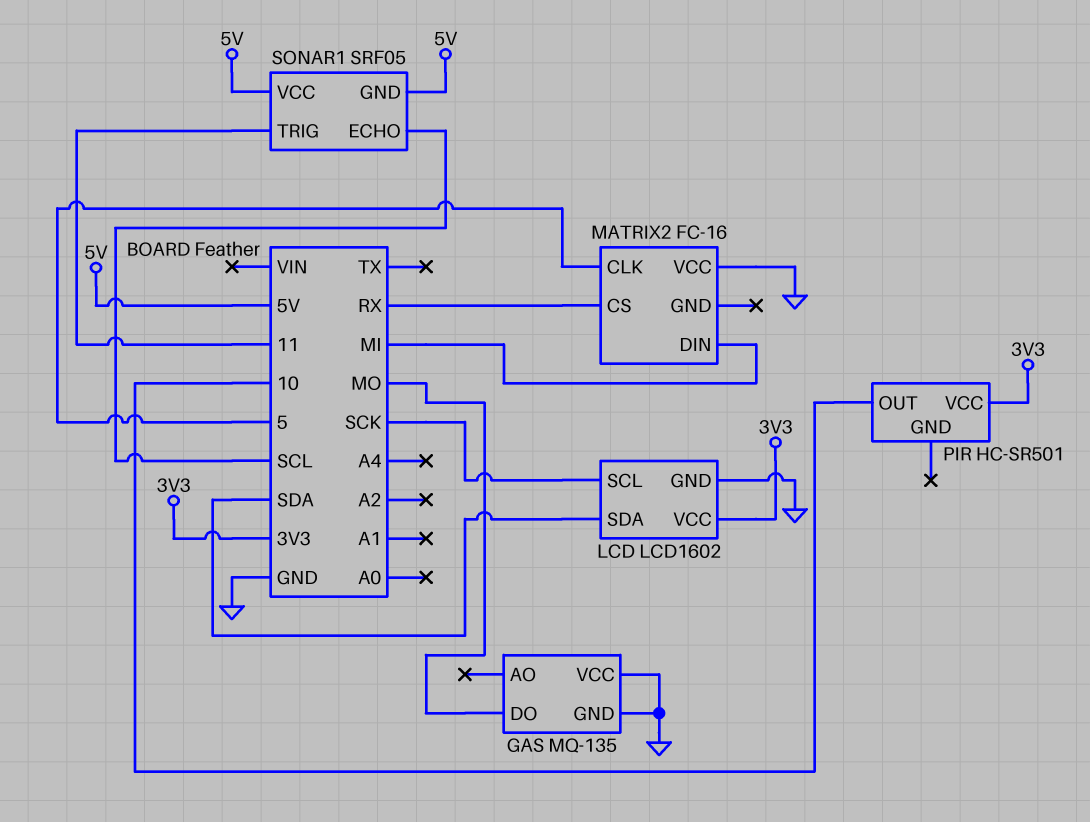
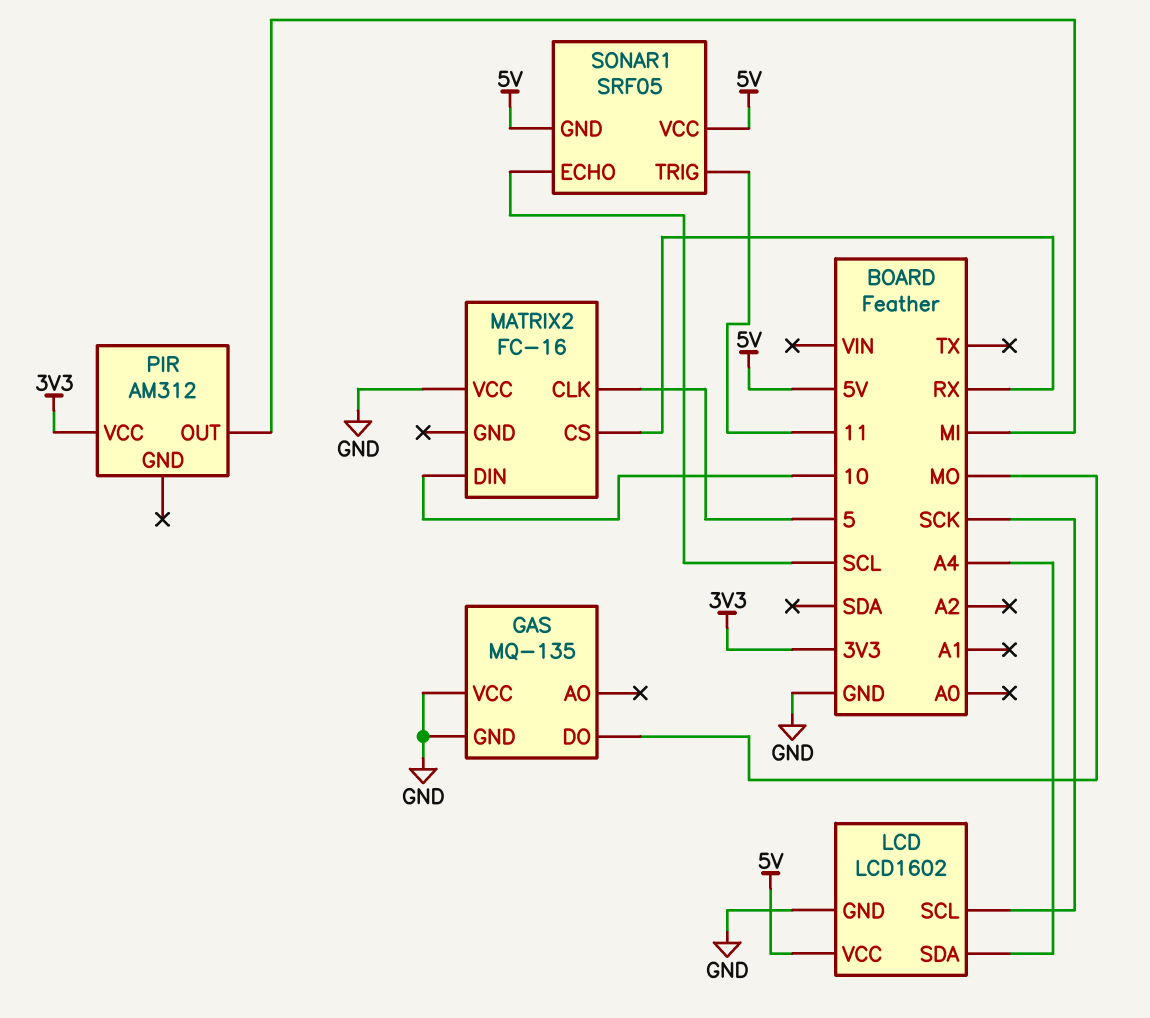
LCD pin SDA: SDA -> A4
LCD pin VCC: 3V3 -> 5V
MATRIX2 pin DIN: MI -> 10
PIR: HC-SR501 -> AM312
PIR pin OUT: 10 -> MI

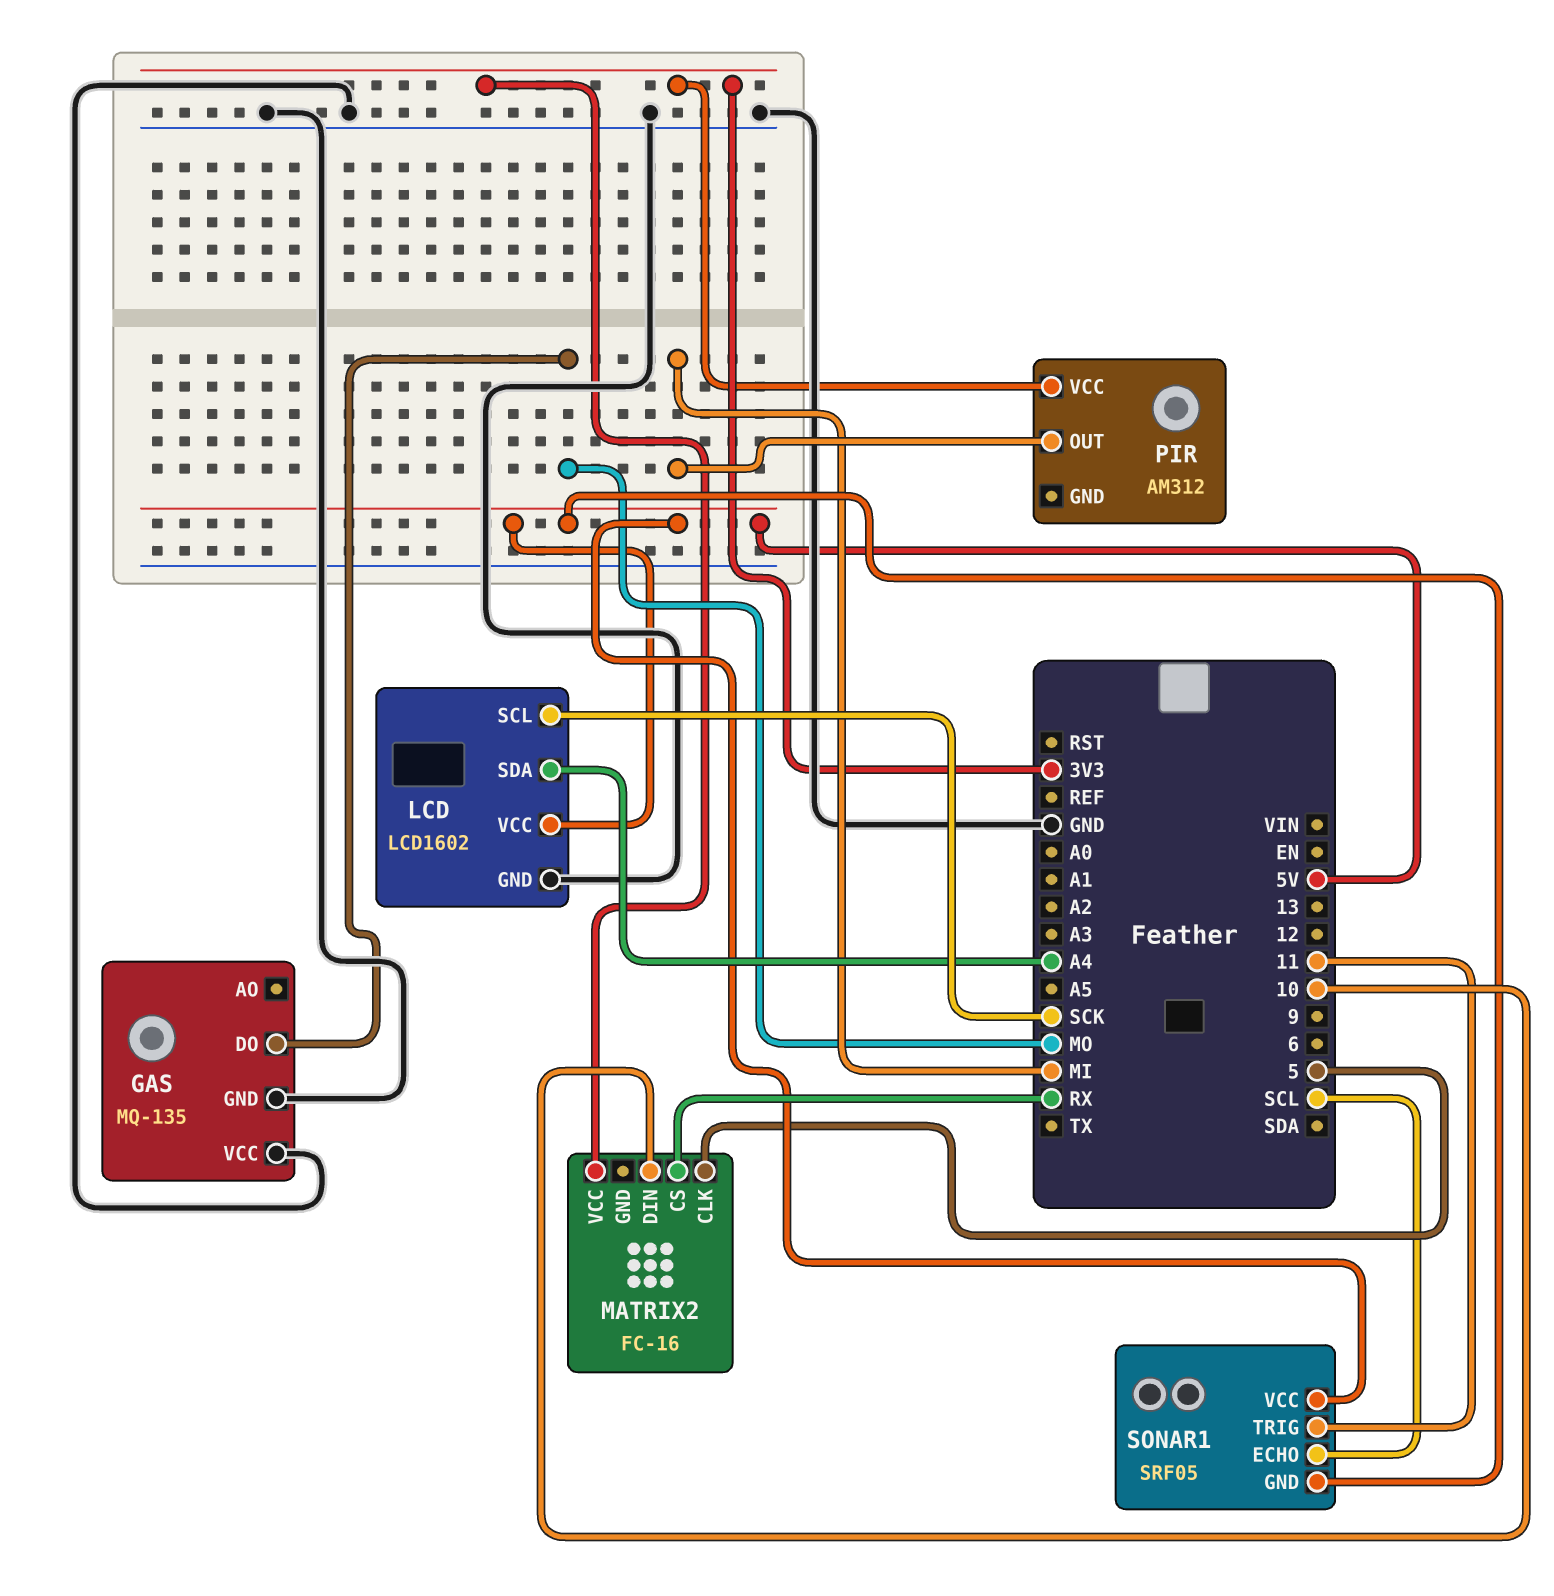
MATRIX2 pin VCC: GND -> 3V3

